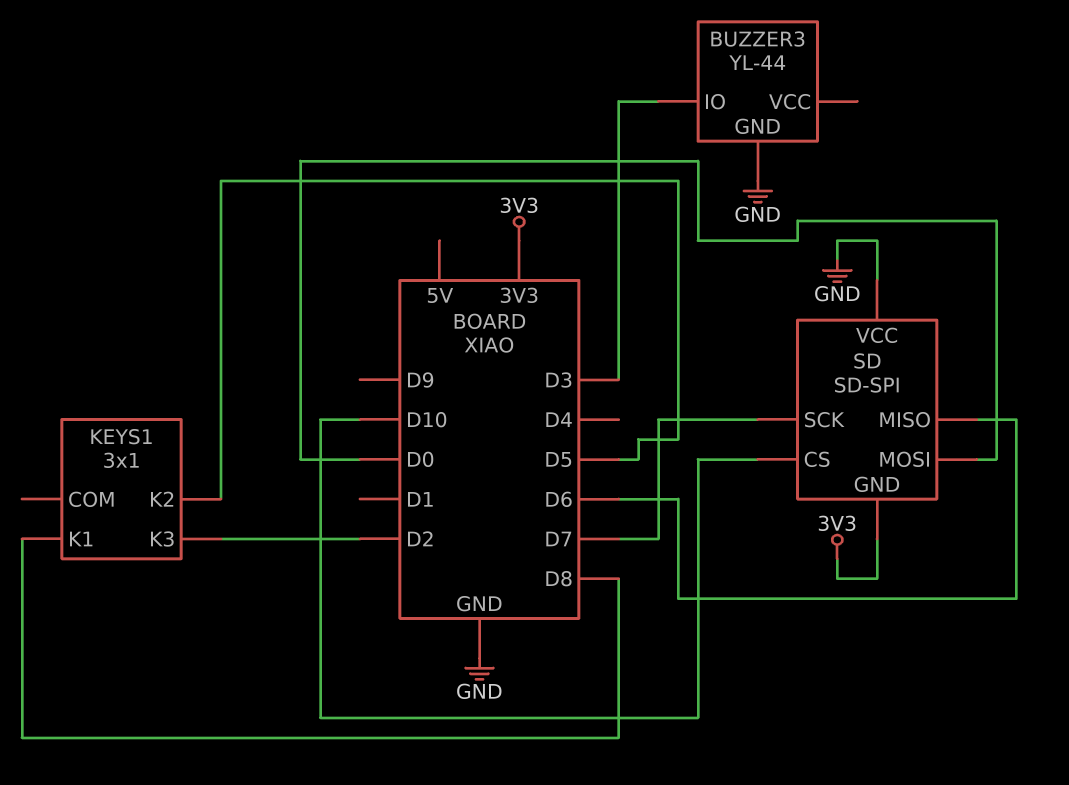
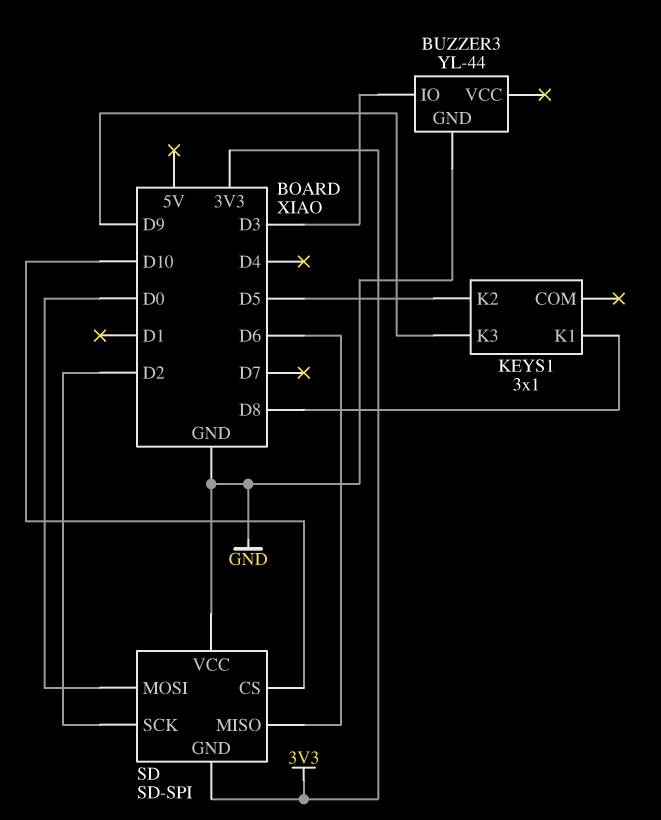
KEYS1 pin K3: D2 -> D9
SD pin SCK: D7 -> D2

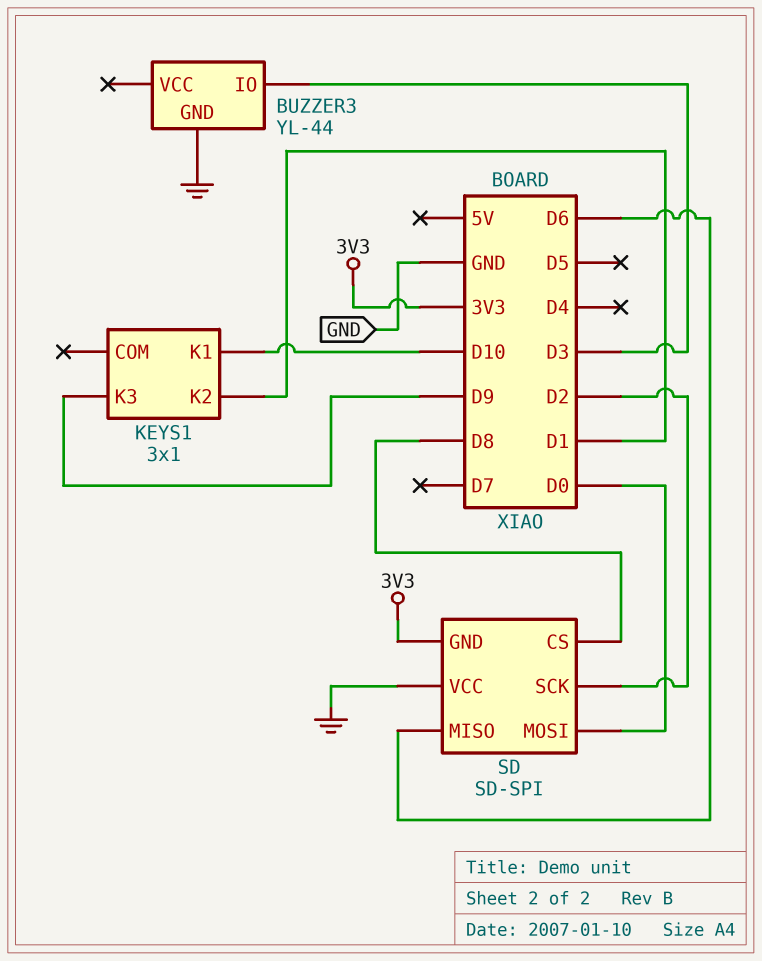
KEYS1 pin K1: D8 -> D10
KEYS1 pin K2: D5 -> D1
SD pin CS: D10 -> D8

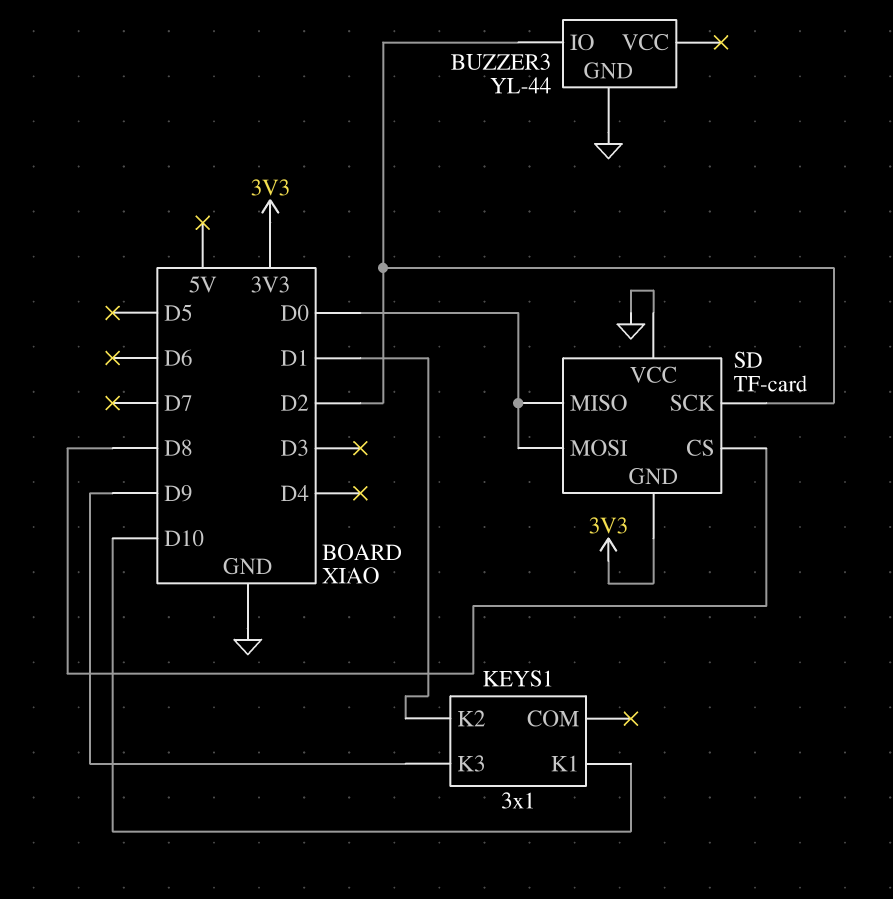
BUZZER3 pin IO: D3 -> D2
SD: SD-SPI -> TF-card
SD pin MISO: D6 -> D0

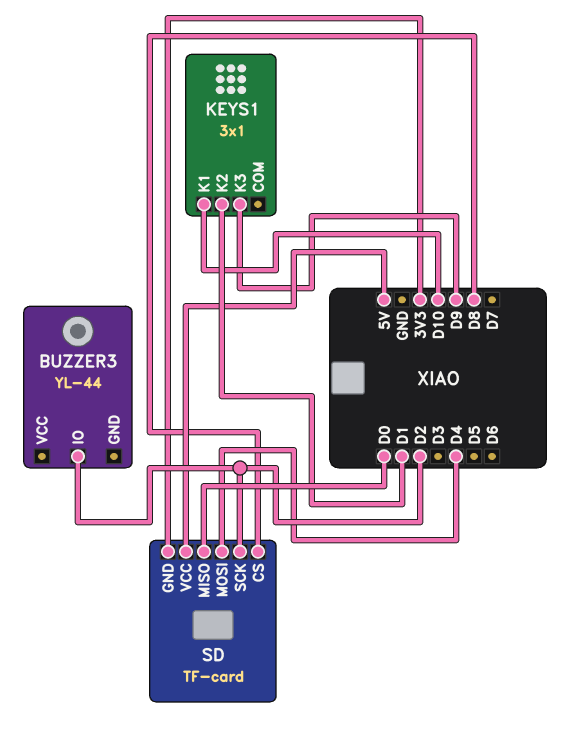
BUZZER3 pin GND: GND -> none
SD pin MOSI: D0 -> D4
SD pin VCC: GND -> 5V

